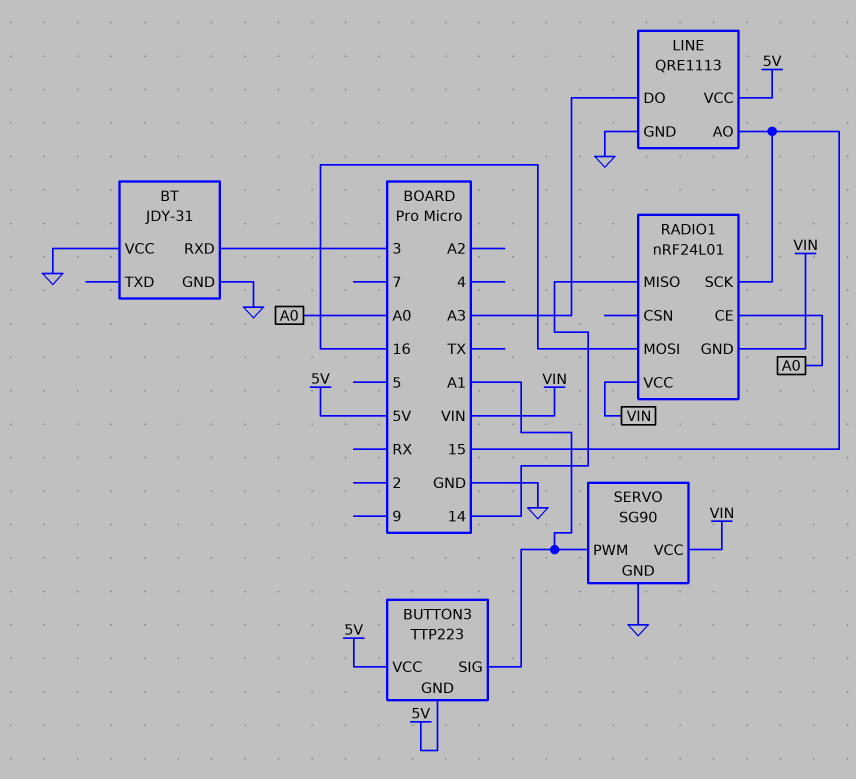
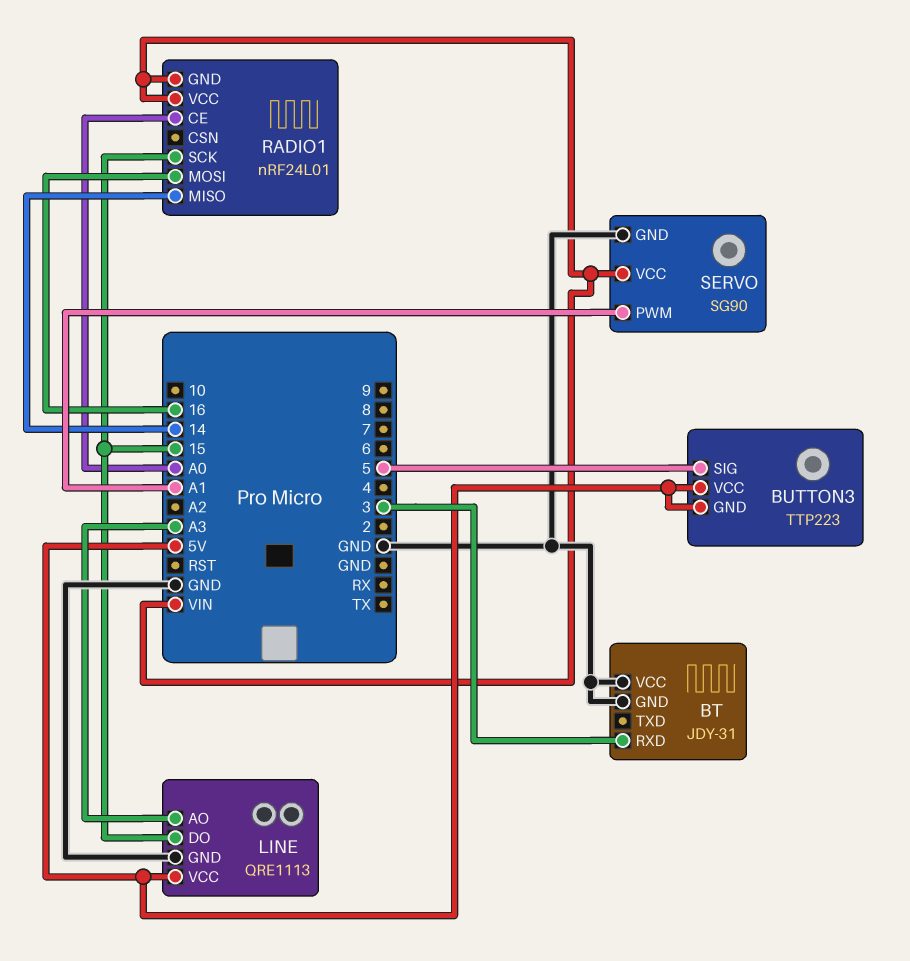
BUTTON3 pin SIG: A1 -> 5
LINE pin AO: 15 -> A3
LINE pin DO: A3 -> 15

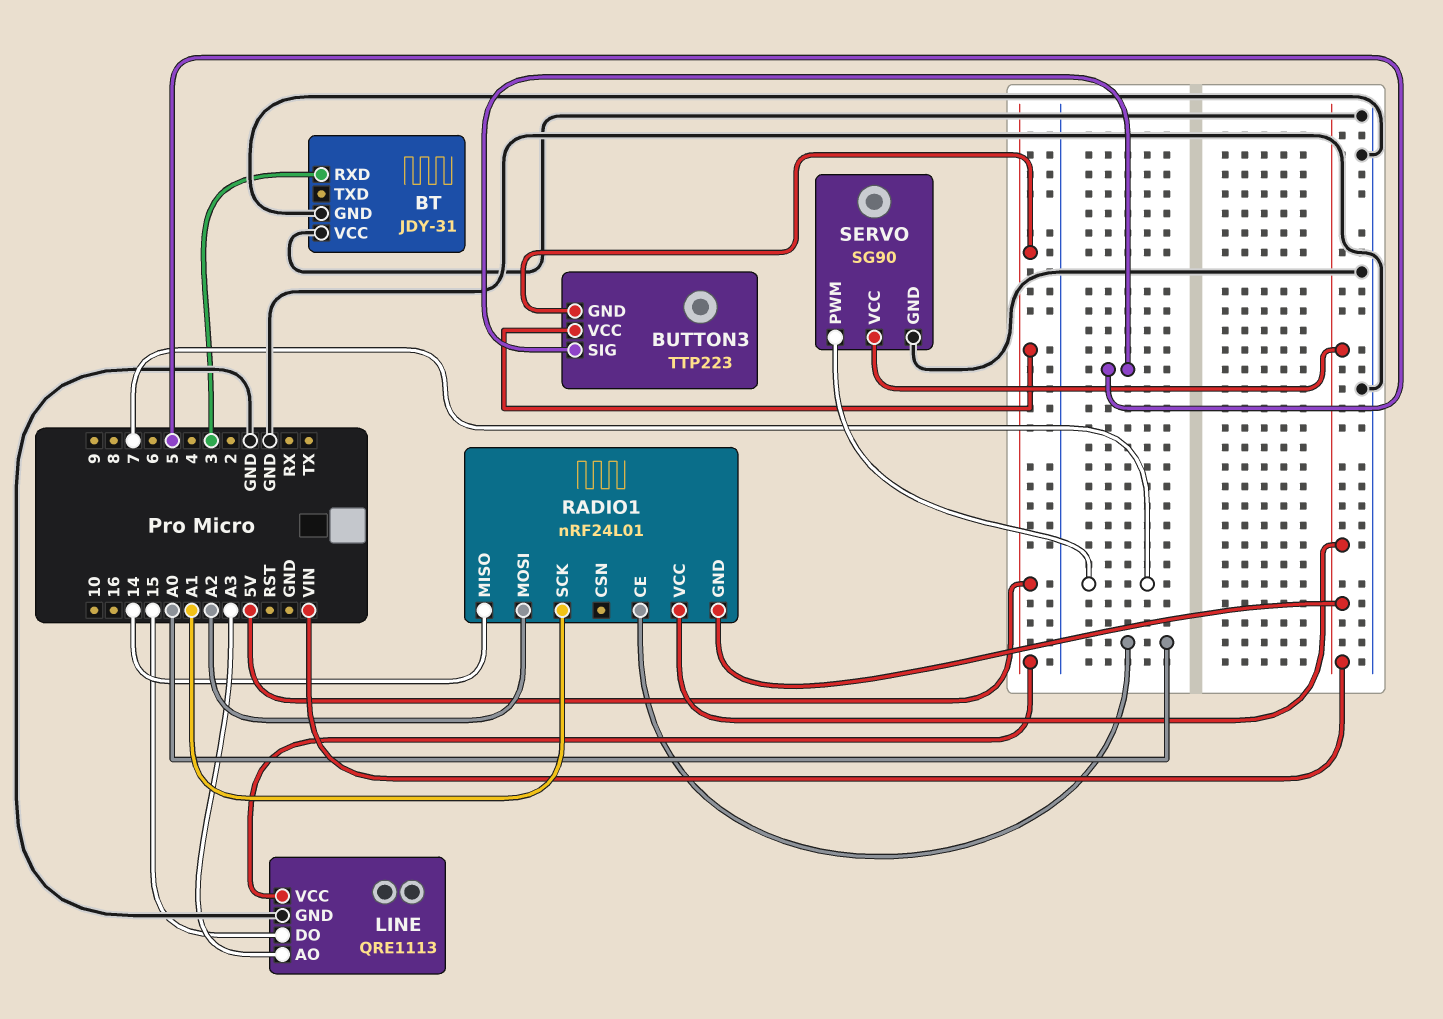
RADIO1 pin MOSI: 16 -> A2
RADIO1 pin SCK: 15 -> A1
SERVO pin PWM: A1 -> 7

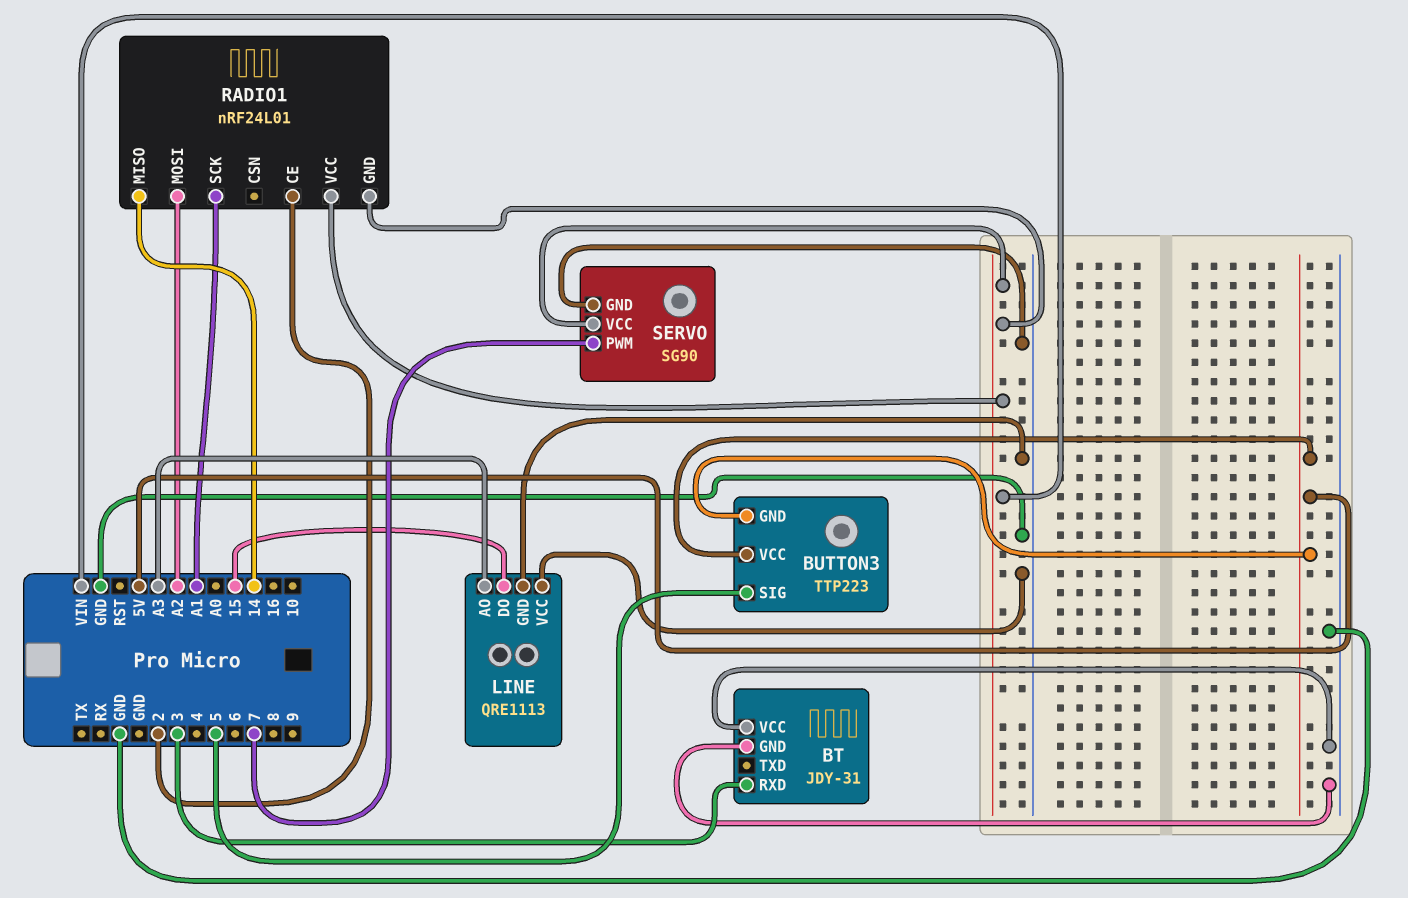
LINE pin VCC: 5V -> GND
RADIO1 pin CE: A0 -> 2

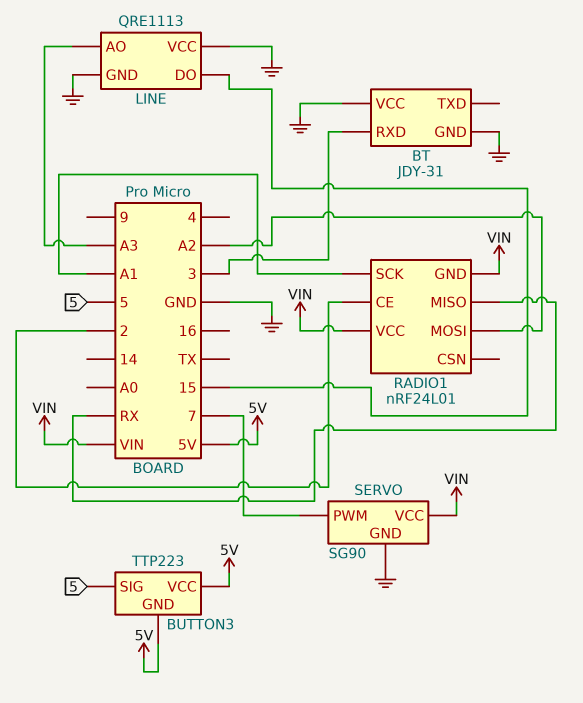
RADIO1 pin MISO: 14 -> RX

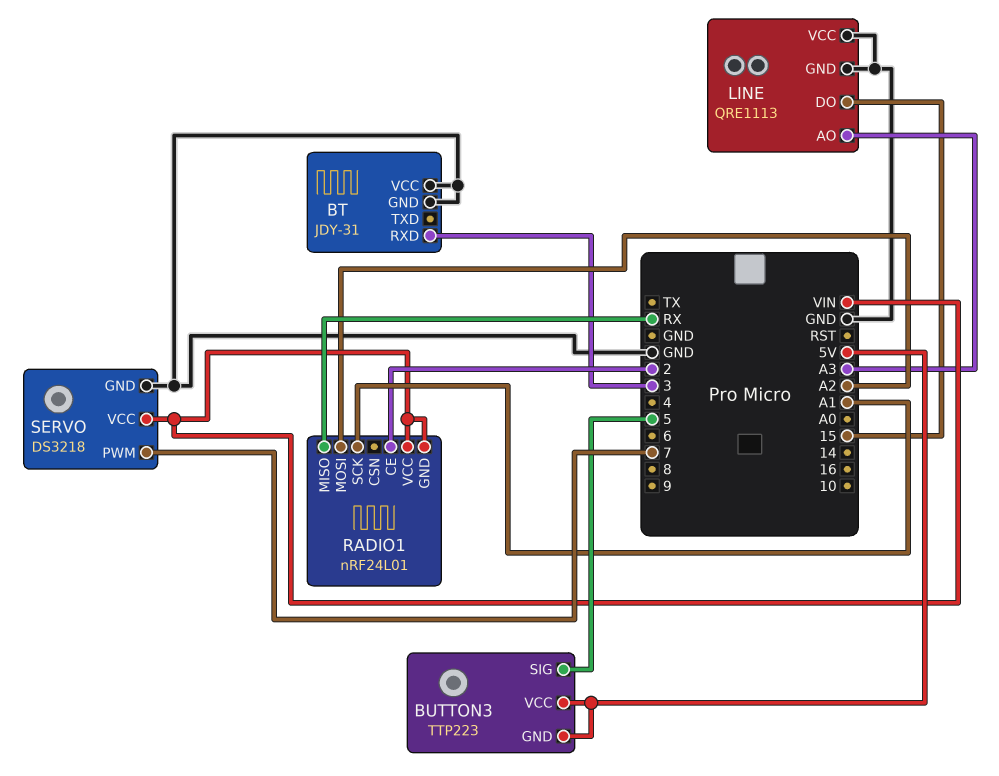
SERVO: SG90 -> DS3218

